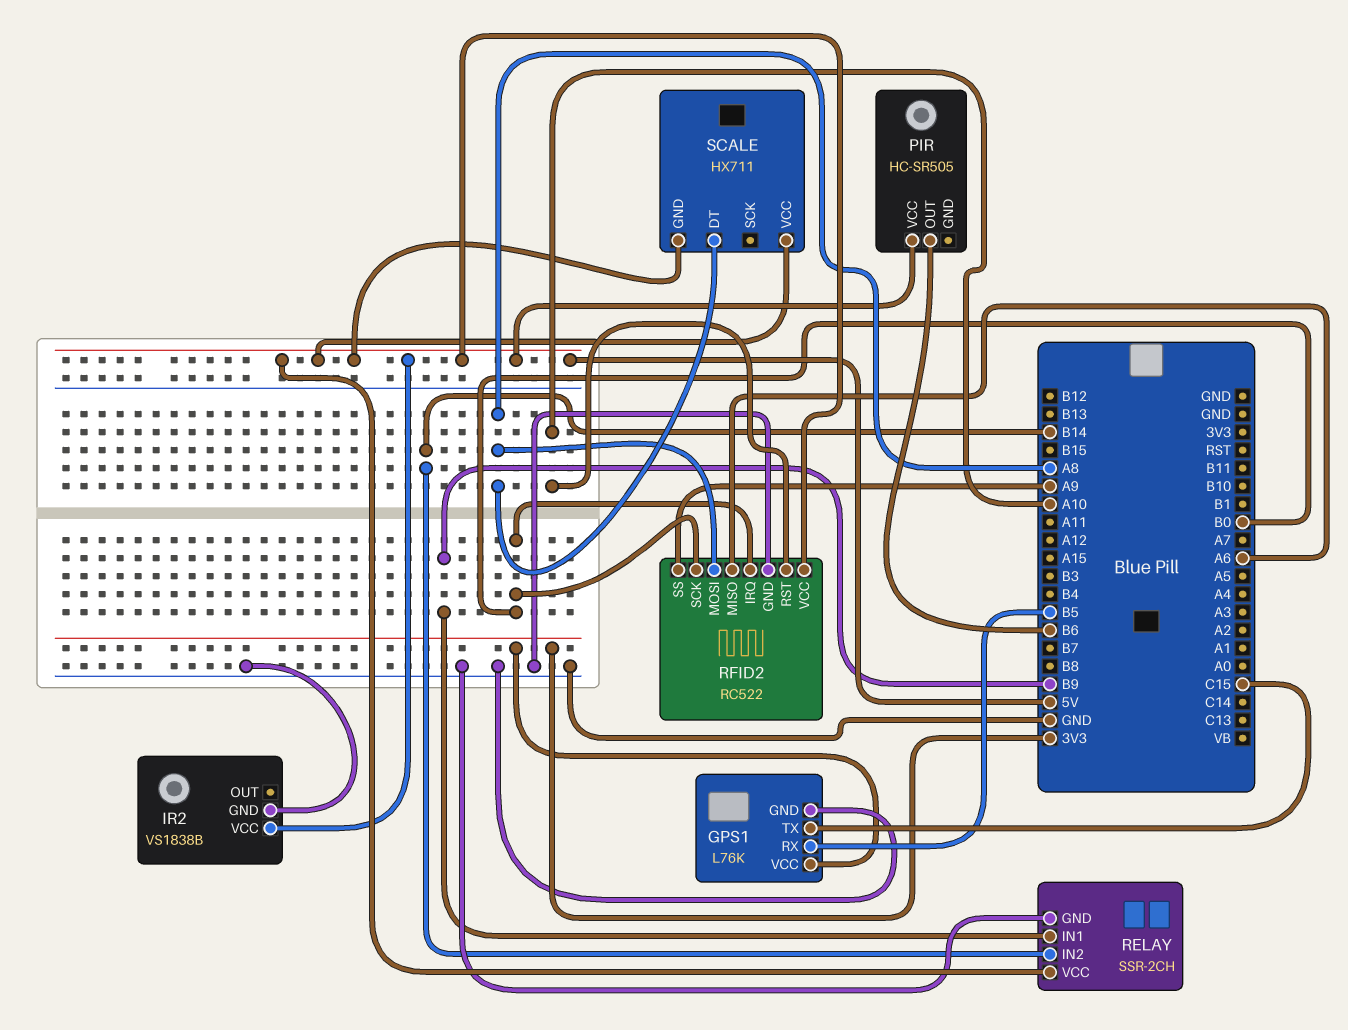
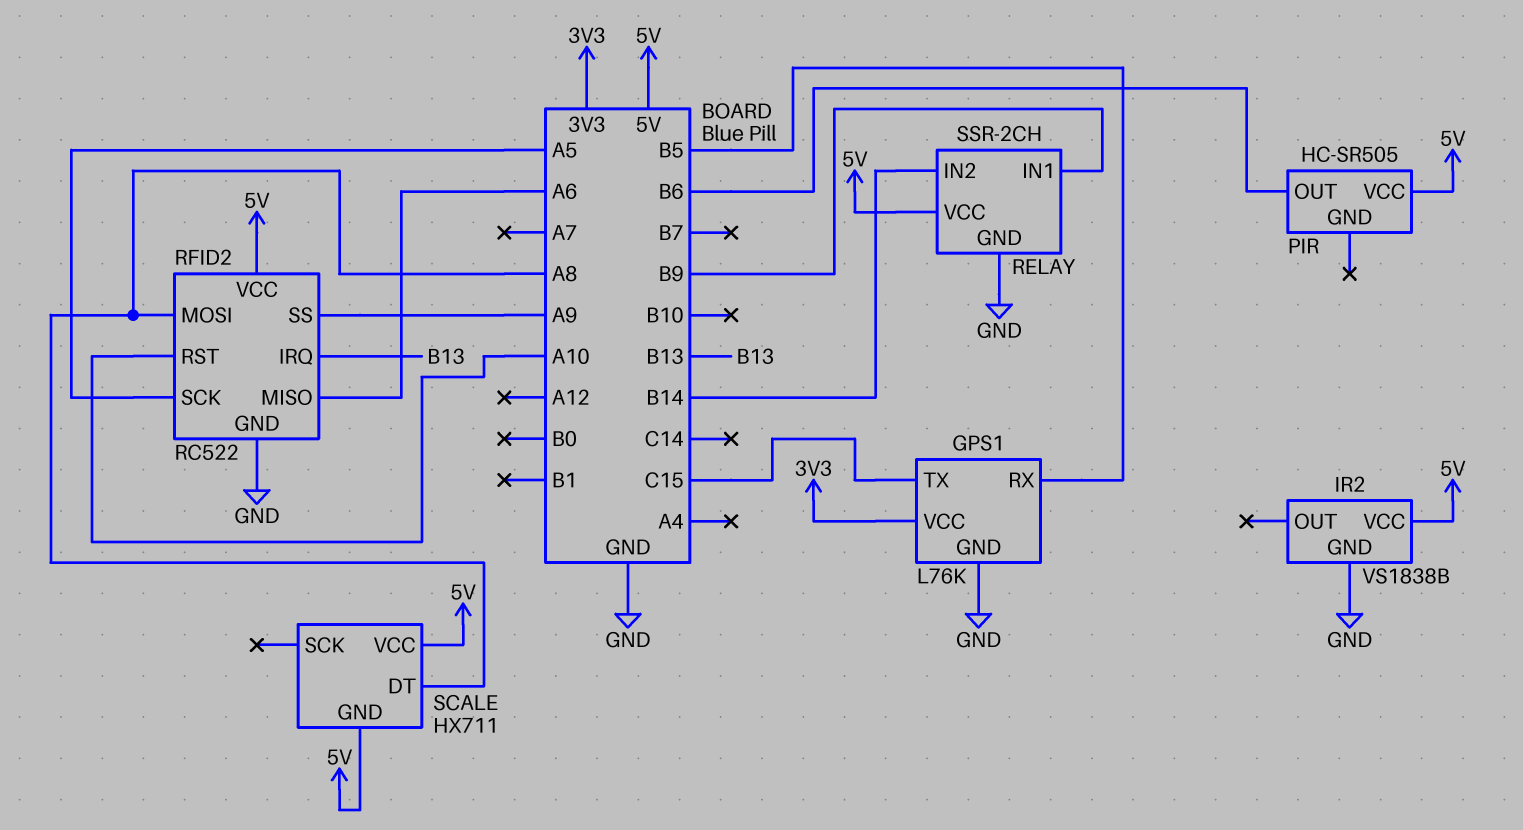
RFID2 pin IRQ: B0 -> B13
RFID2 pin SCK: B0 -> A5

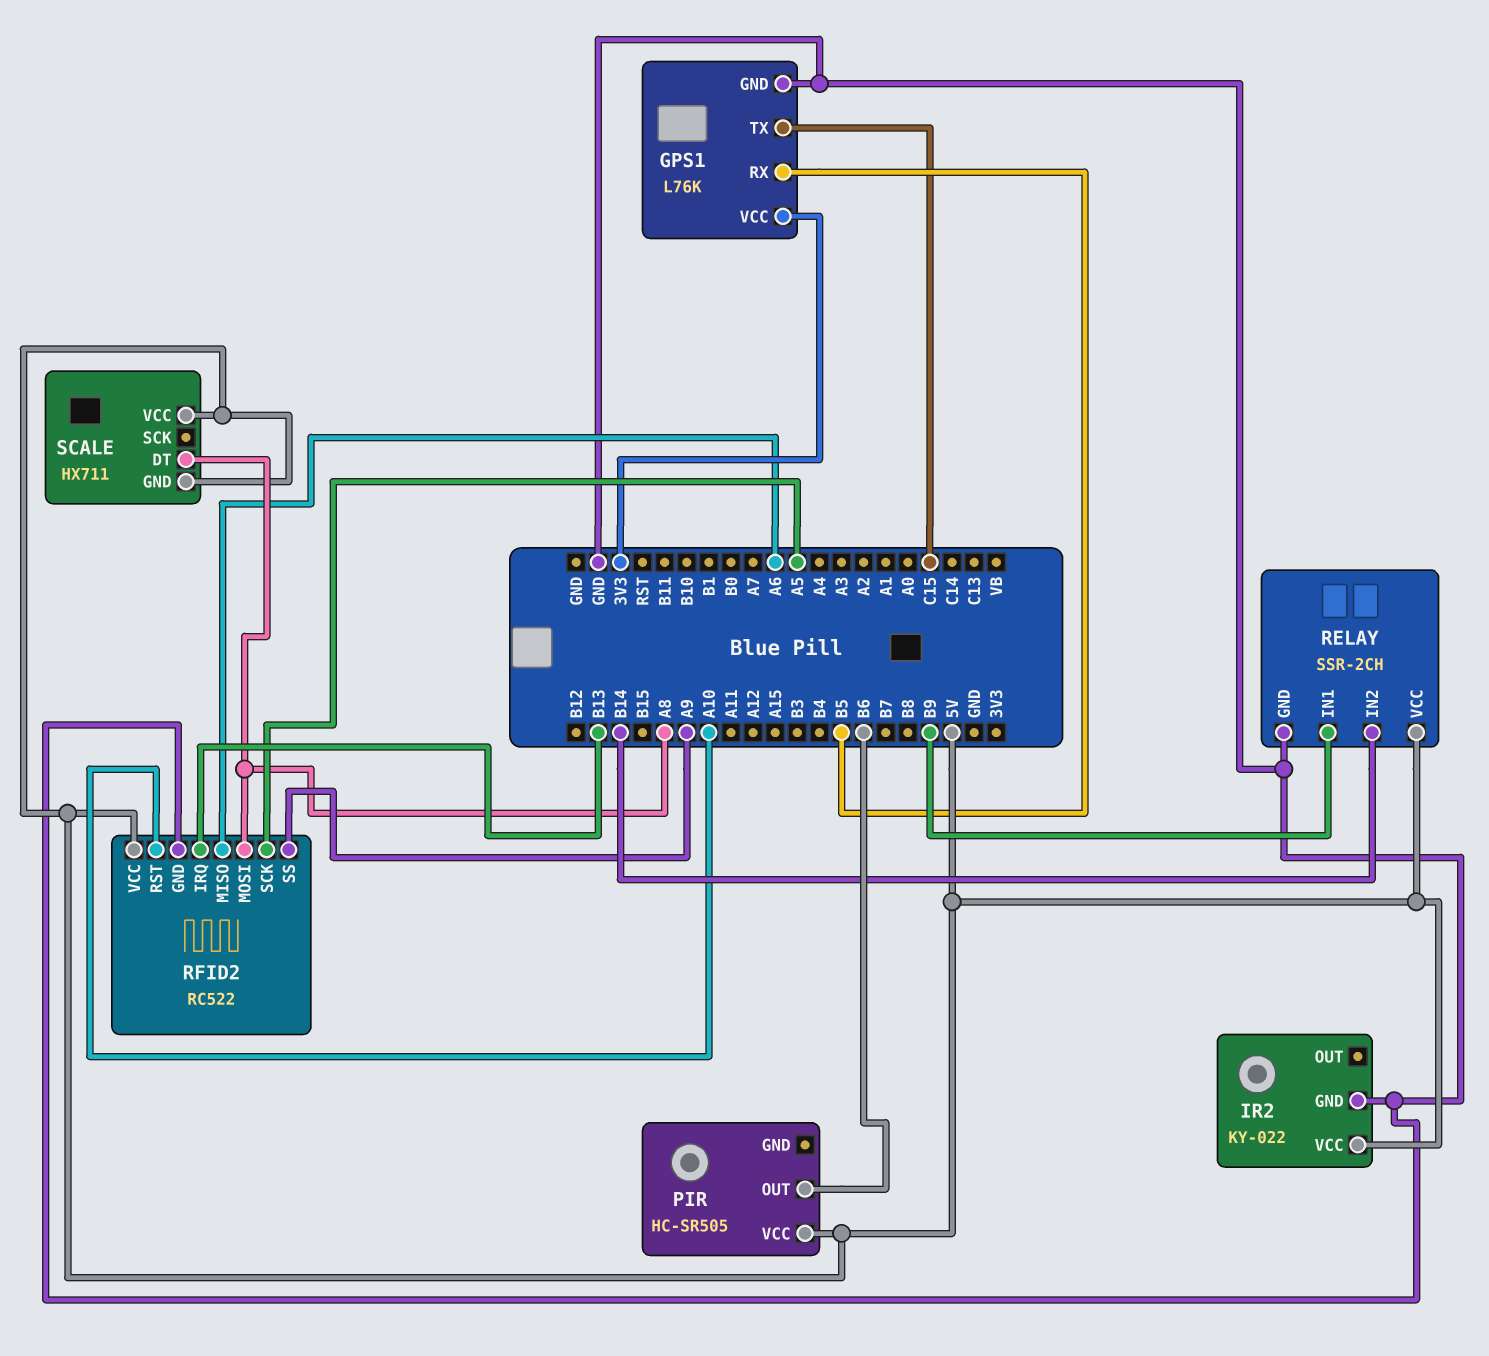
IR2: VS1838B -> KY-022

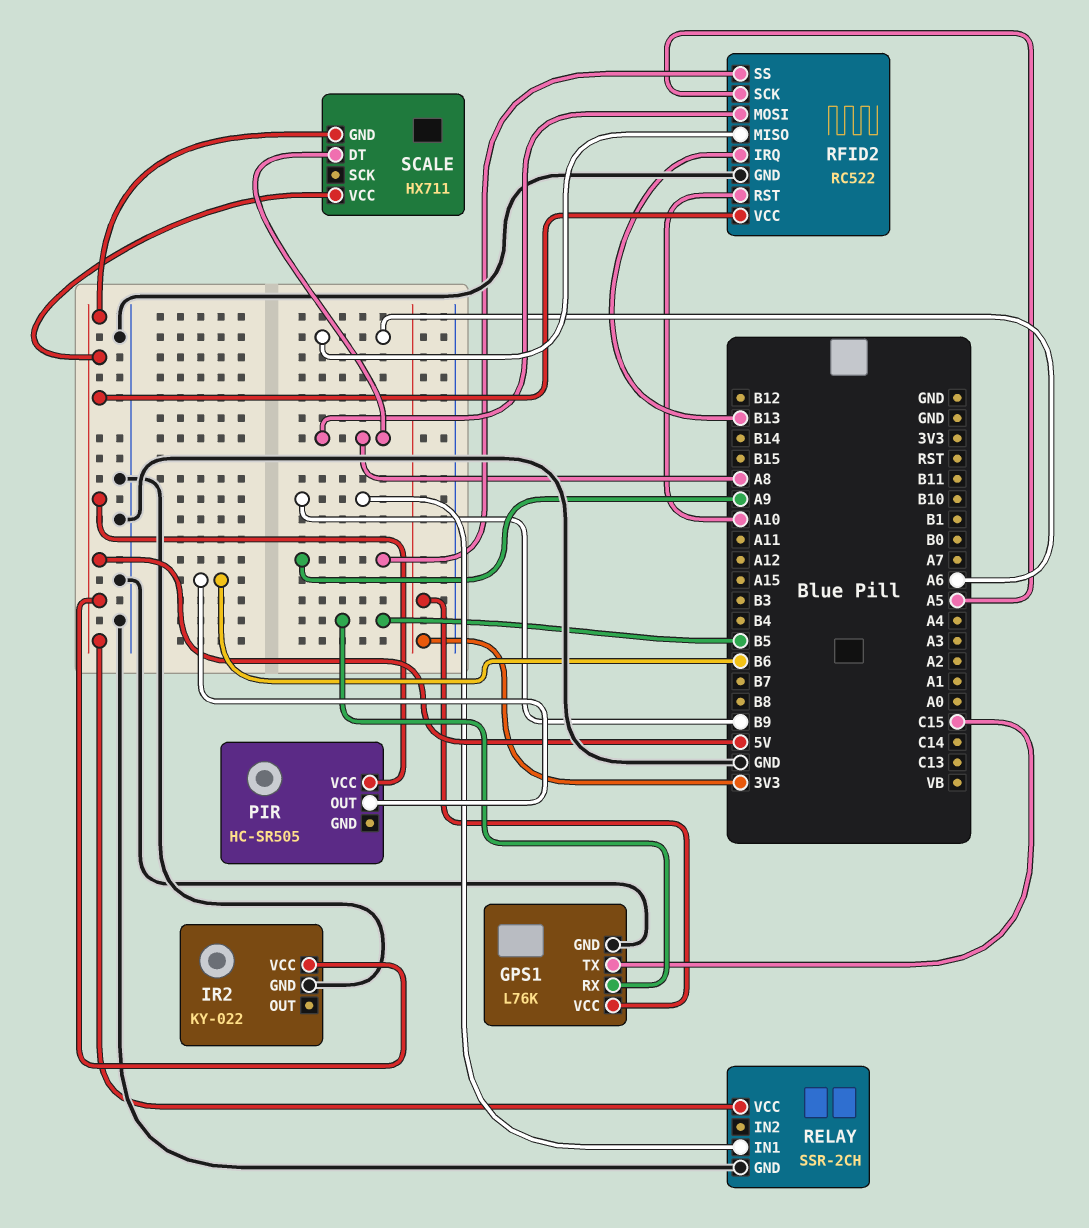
RELAY pin IN2: B14 -> none

